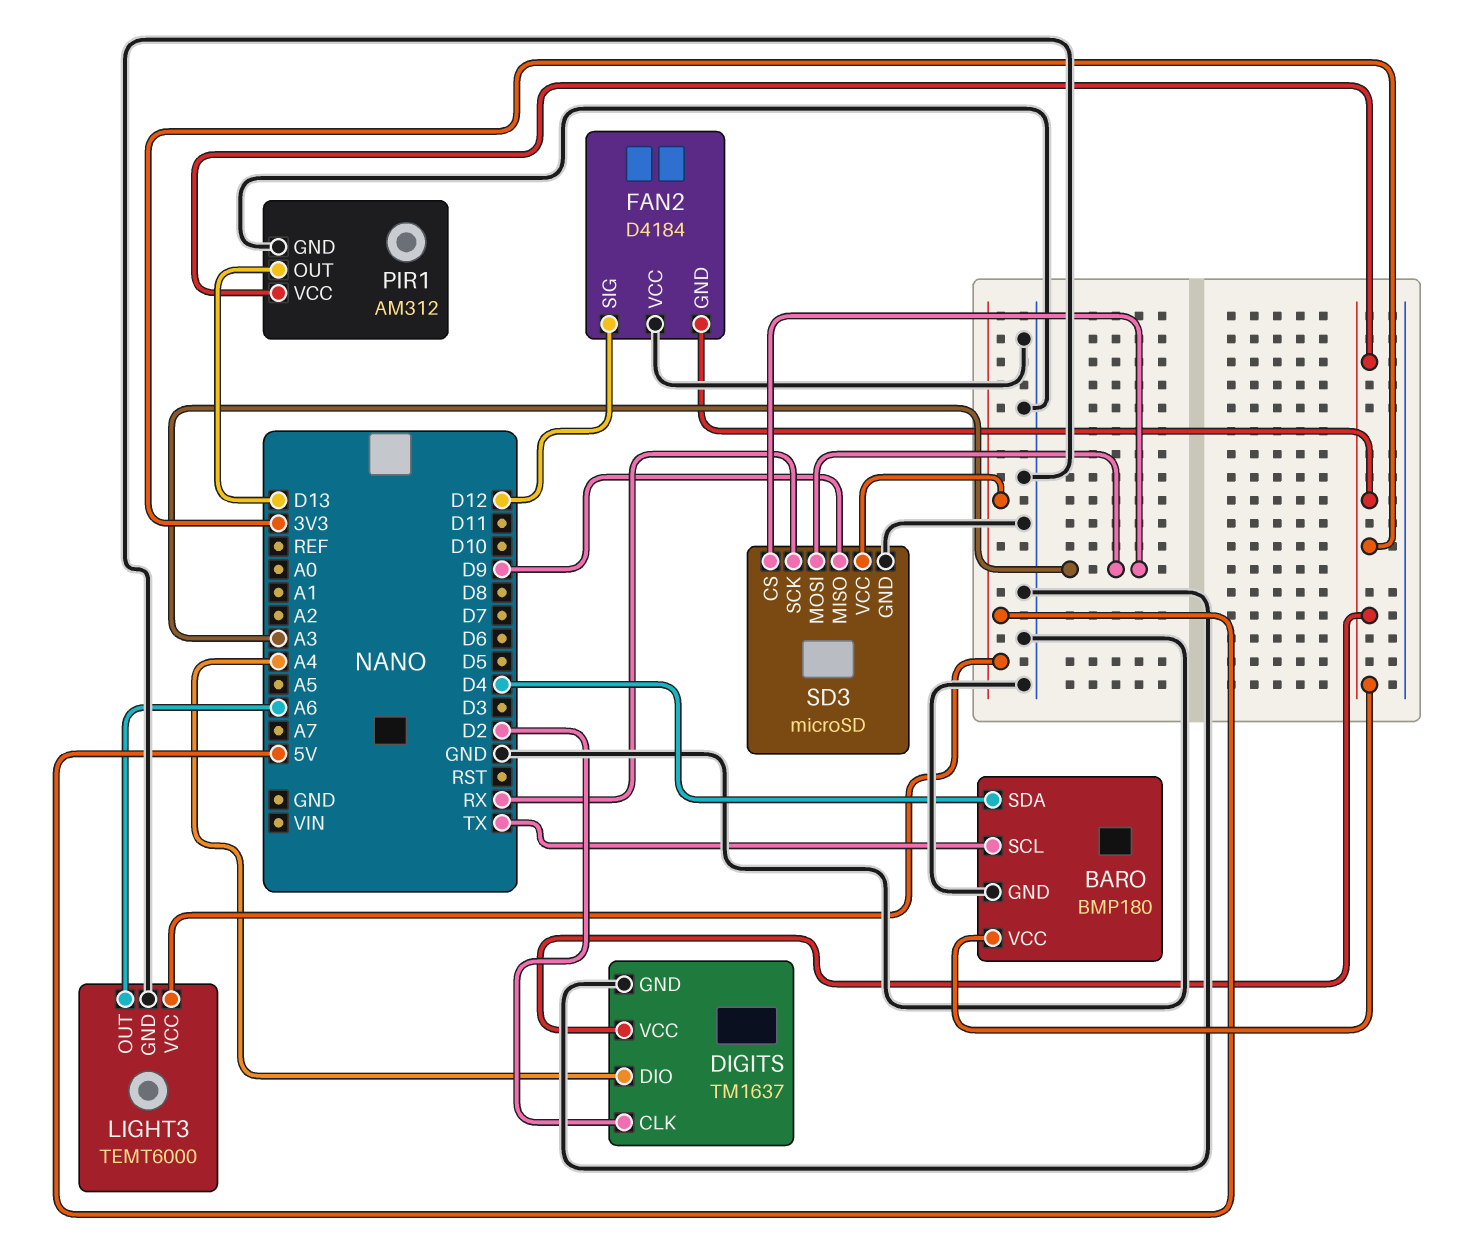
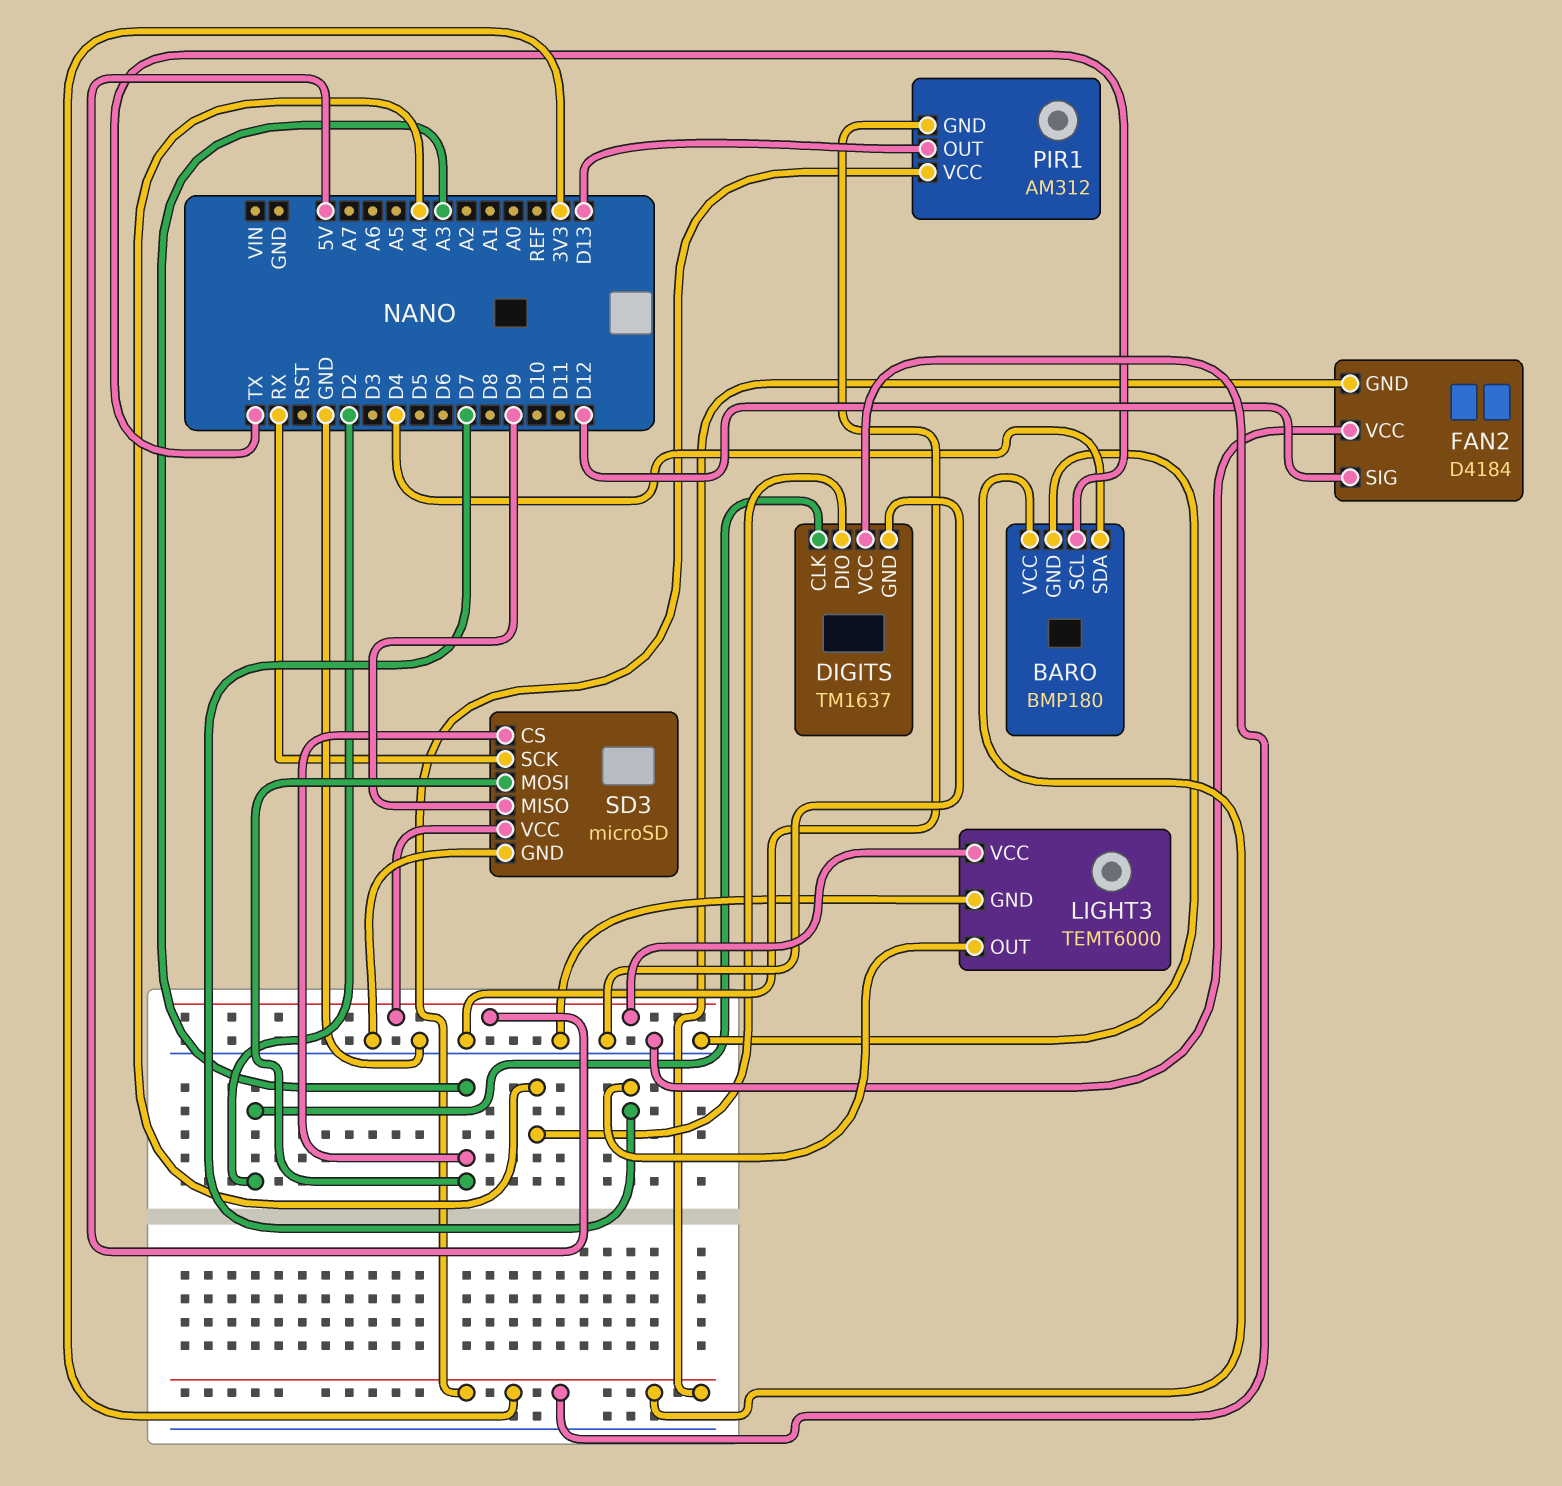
LIGHT3 pin OUT: A6 -> D7

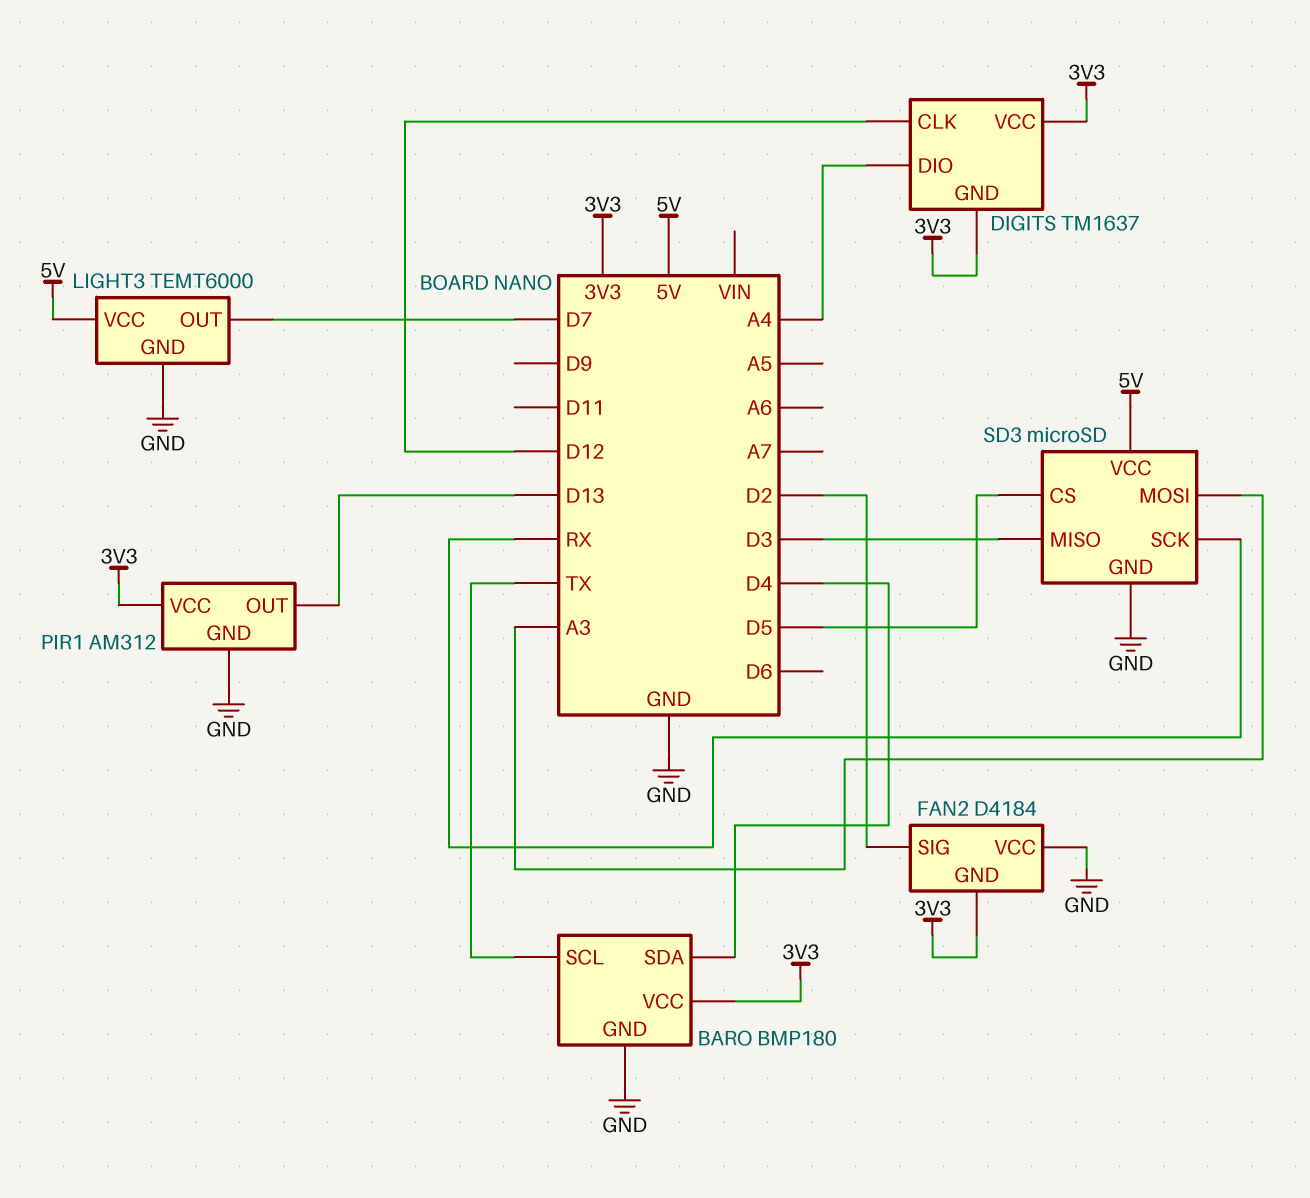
DIGITS pin CLK: D2 -> D12
DIGITS pin GND: GND -> 3V3
FAN2 pin SIG: D12 -> D2
SD3 pin CS: A3 -> D5
SD3 pin MISO: D9 -> D3

